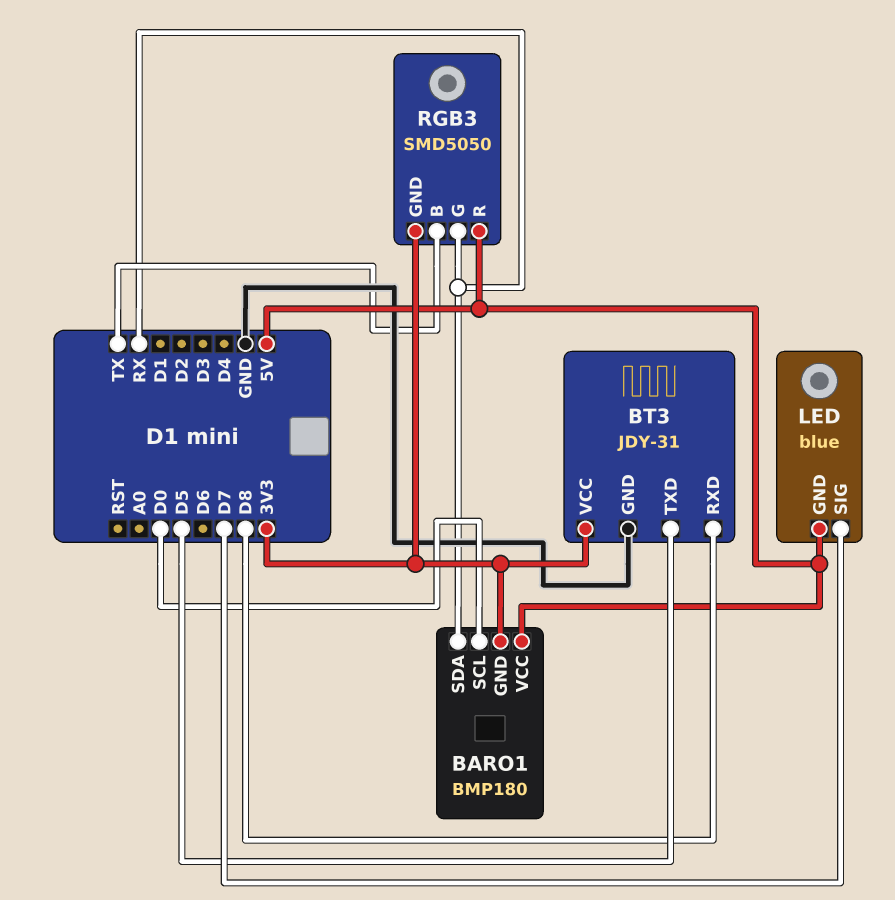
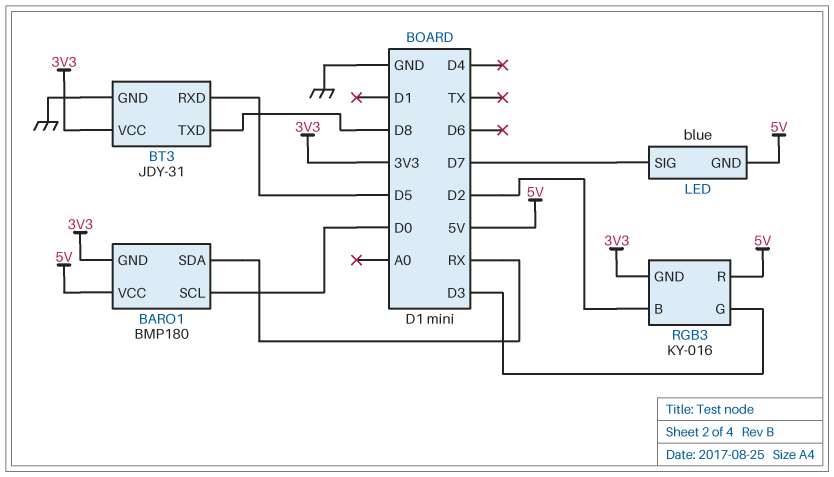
BT3 pin RXD: D8 -> D5
BT3 pin TXD: D5 -> D8
RGB3: SMD5050 -> KY-016
RGB3 pin B: TX -> D2
RGB3 pin G: RX -> D3

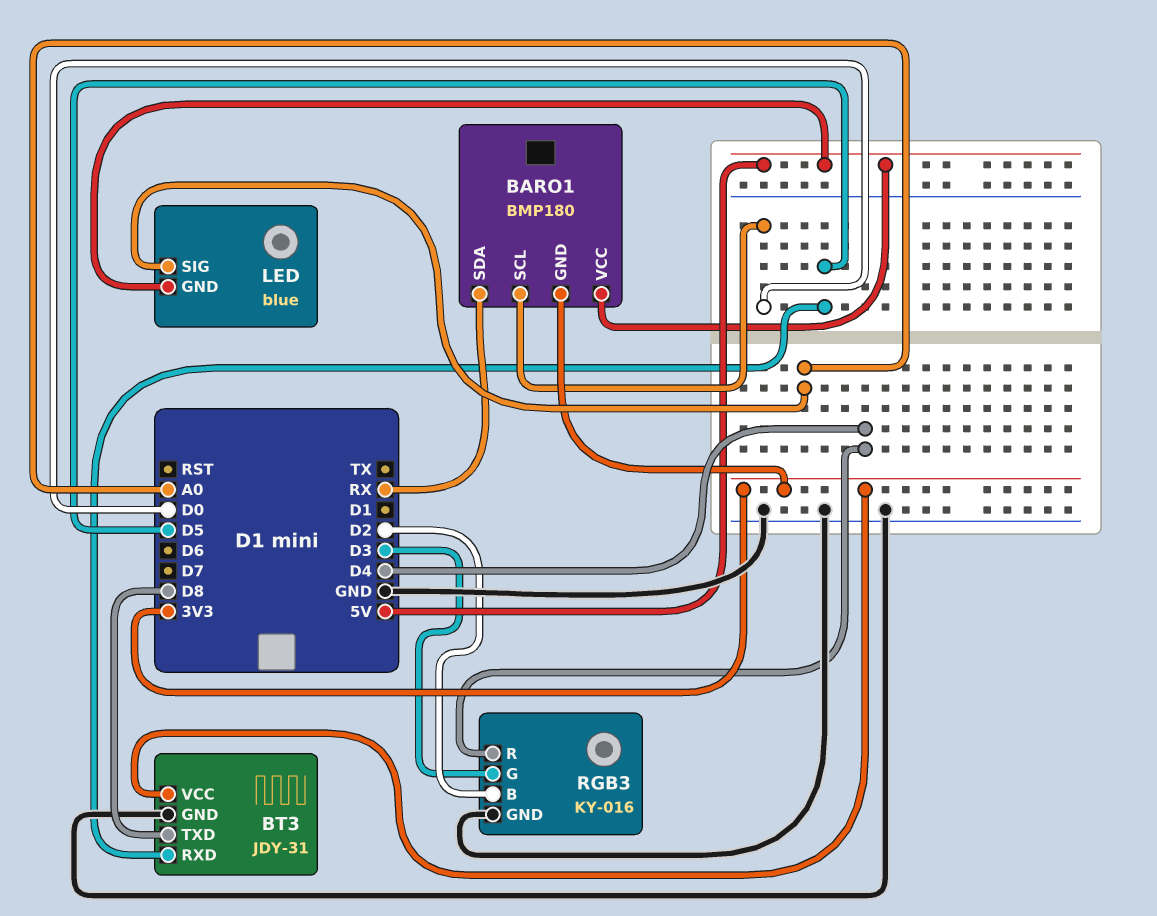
LED pin SIG: D7 -> A0
RGB3 pin GND: 3V3 -> GND
RGB3 pin R: 5V -> D4

